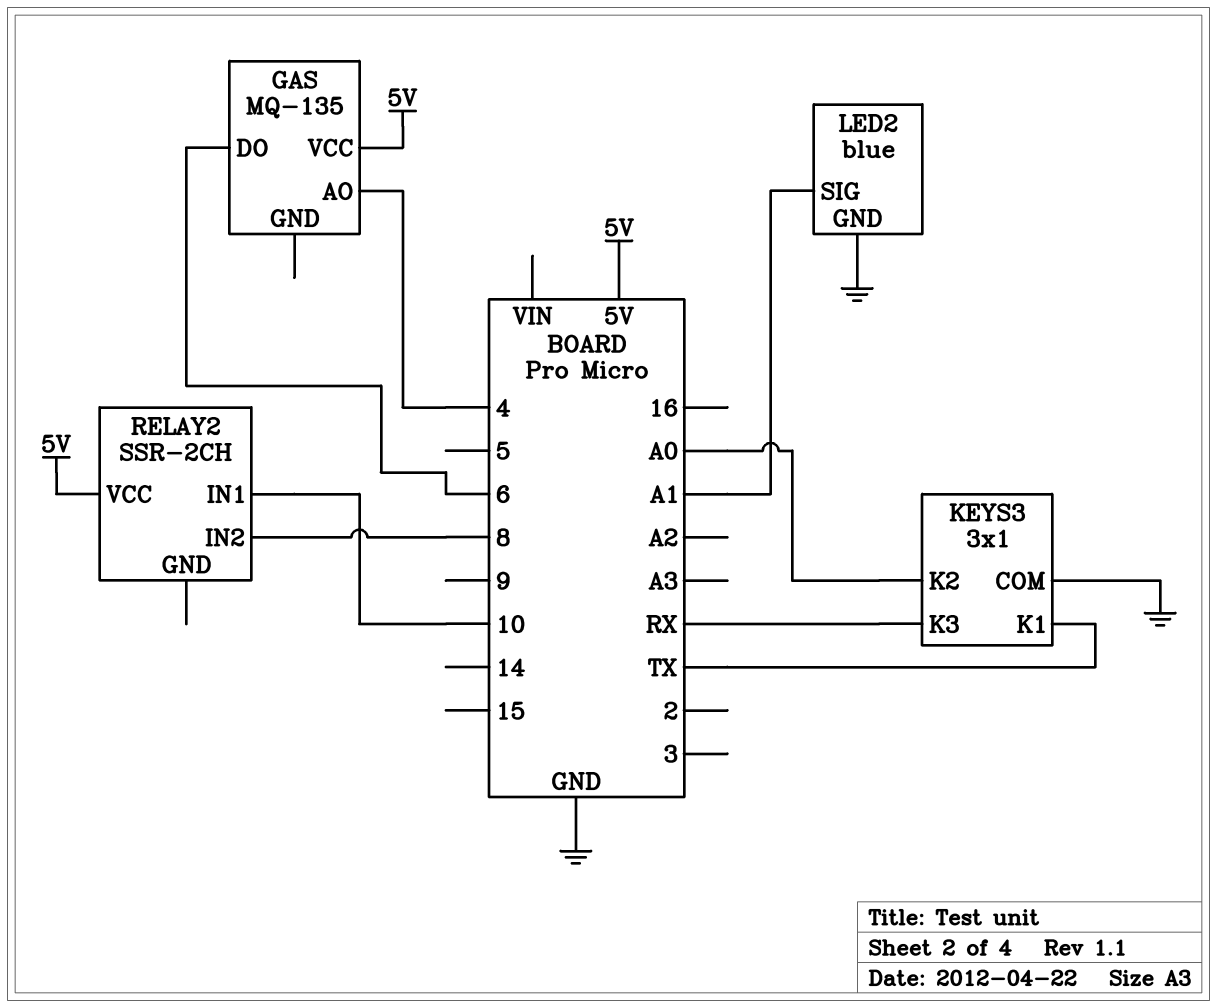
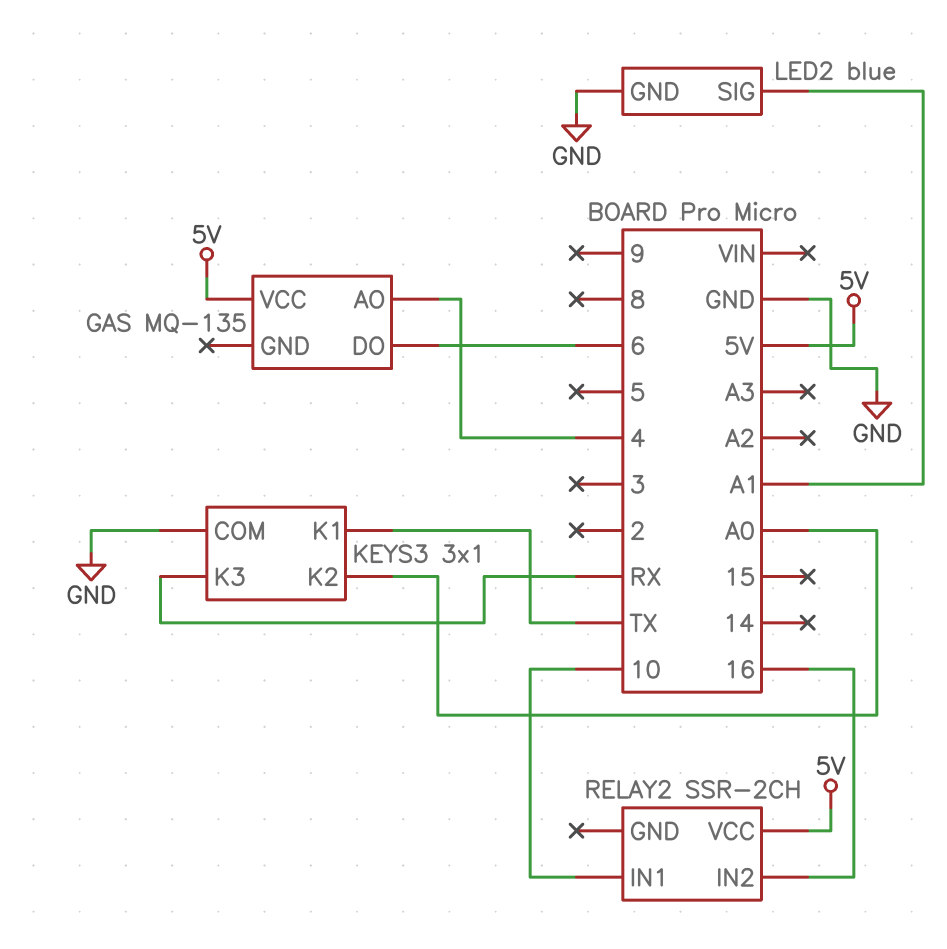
RELAY2 pin IN2: 8 -> 16

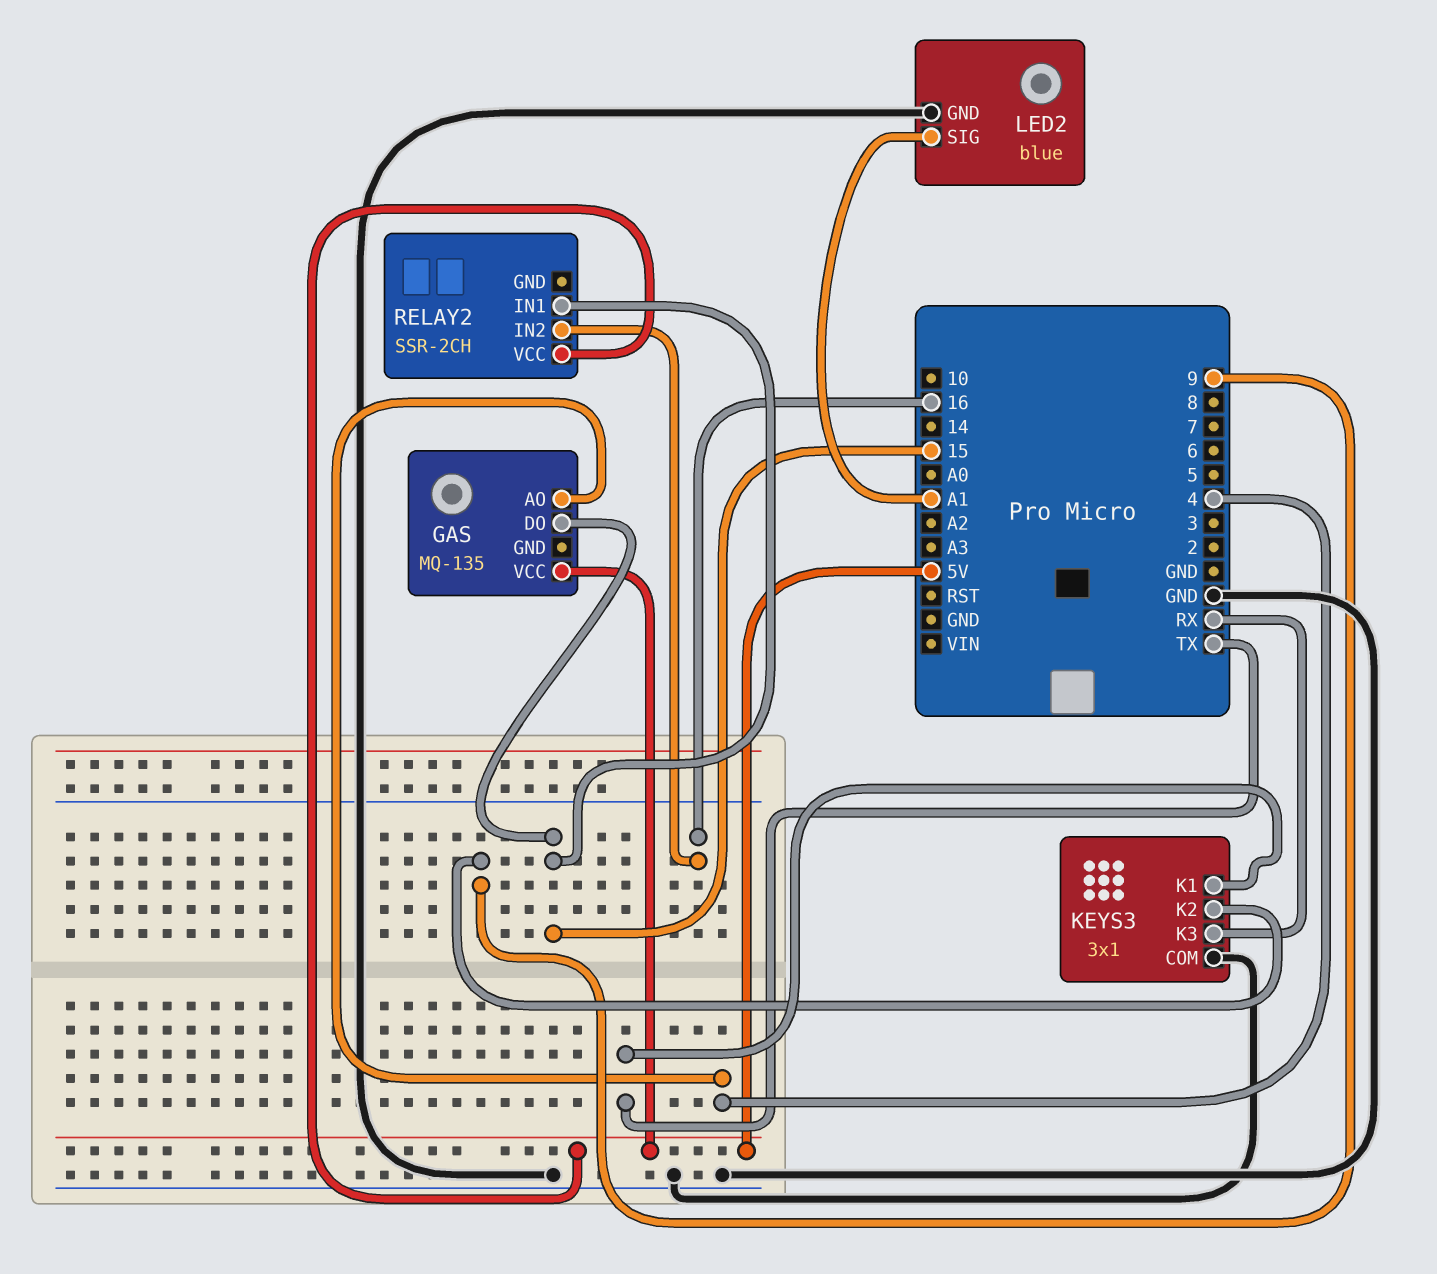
GAS pin DO: 6 -> 15
KEYS3 pin K2: A0 -> 9
RELAY2 pin IN1: 10 -> 15

